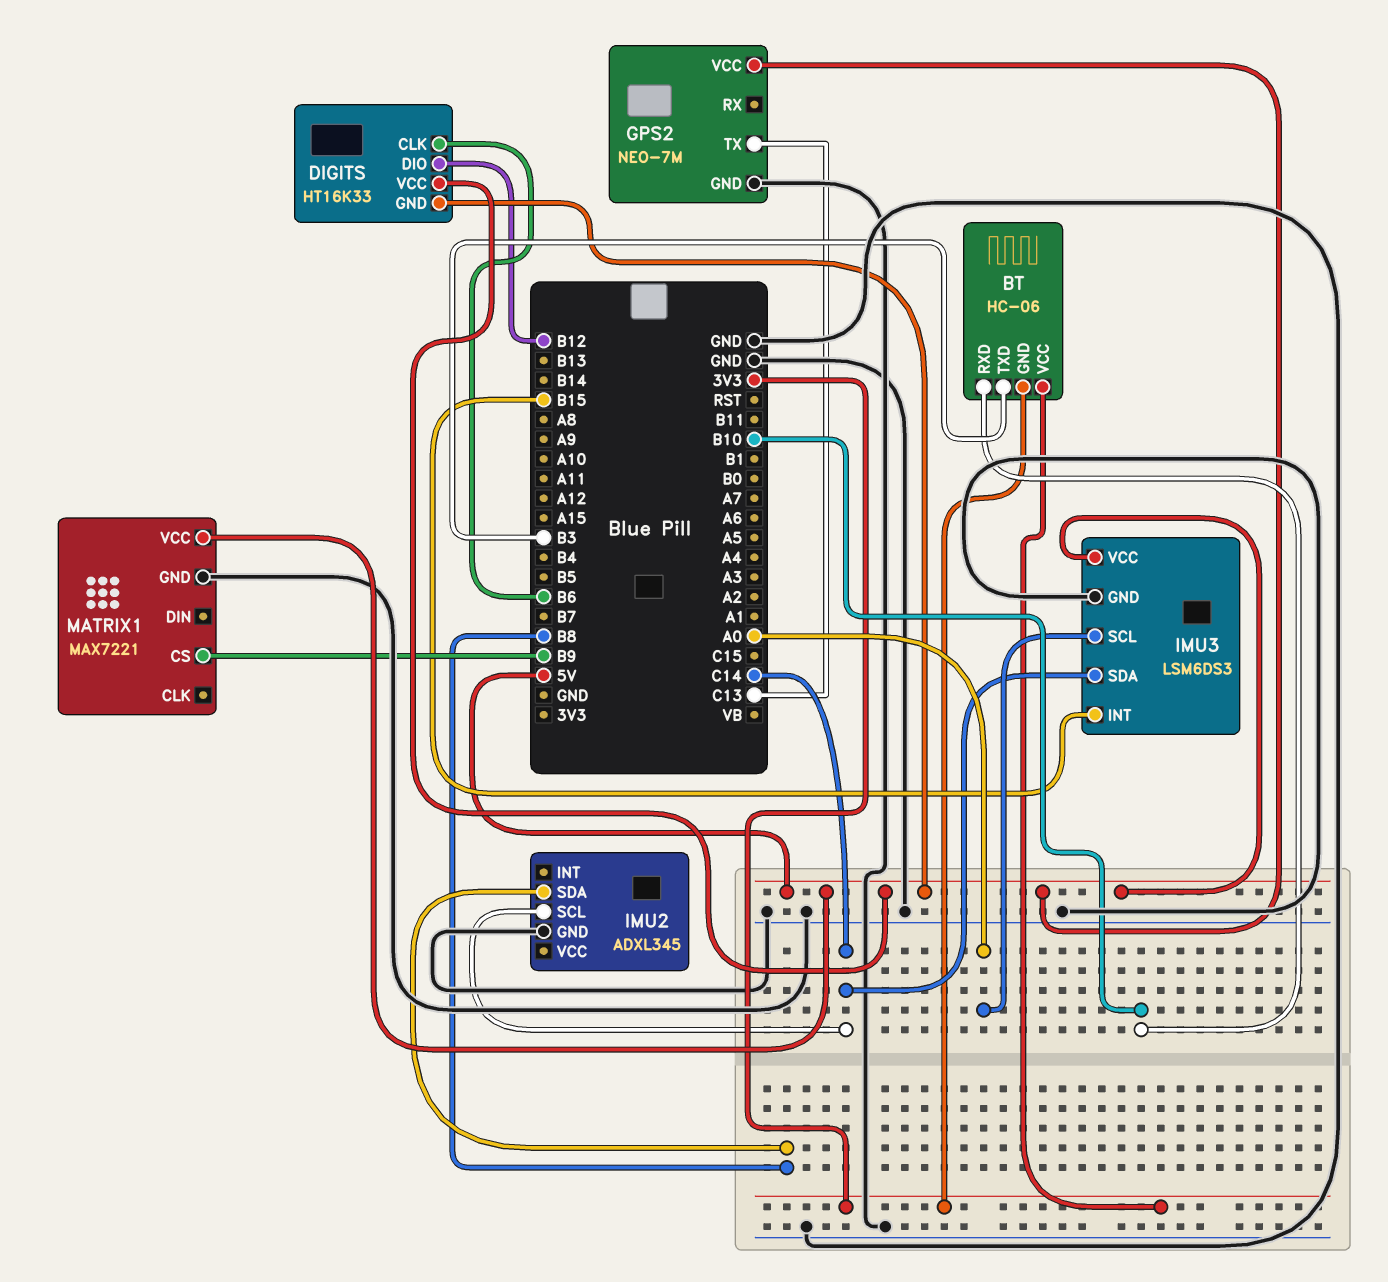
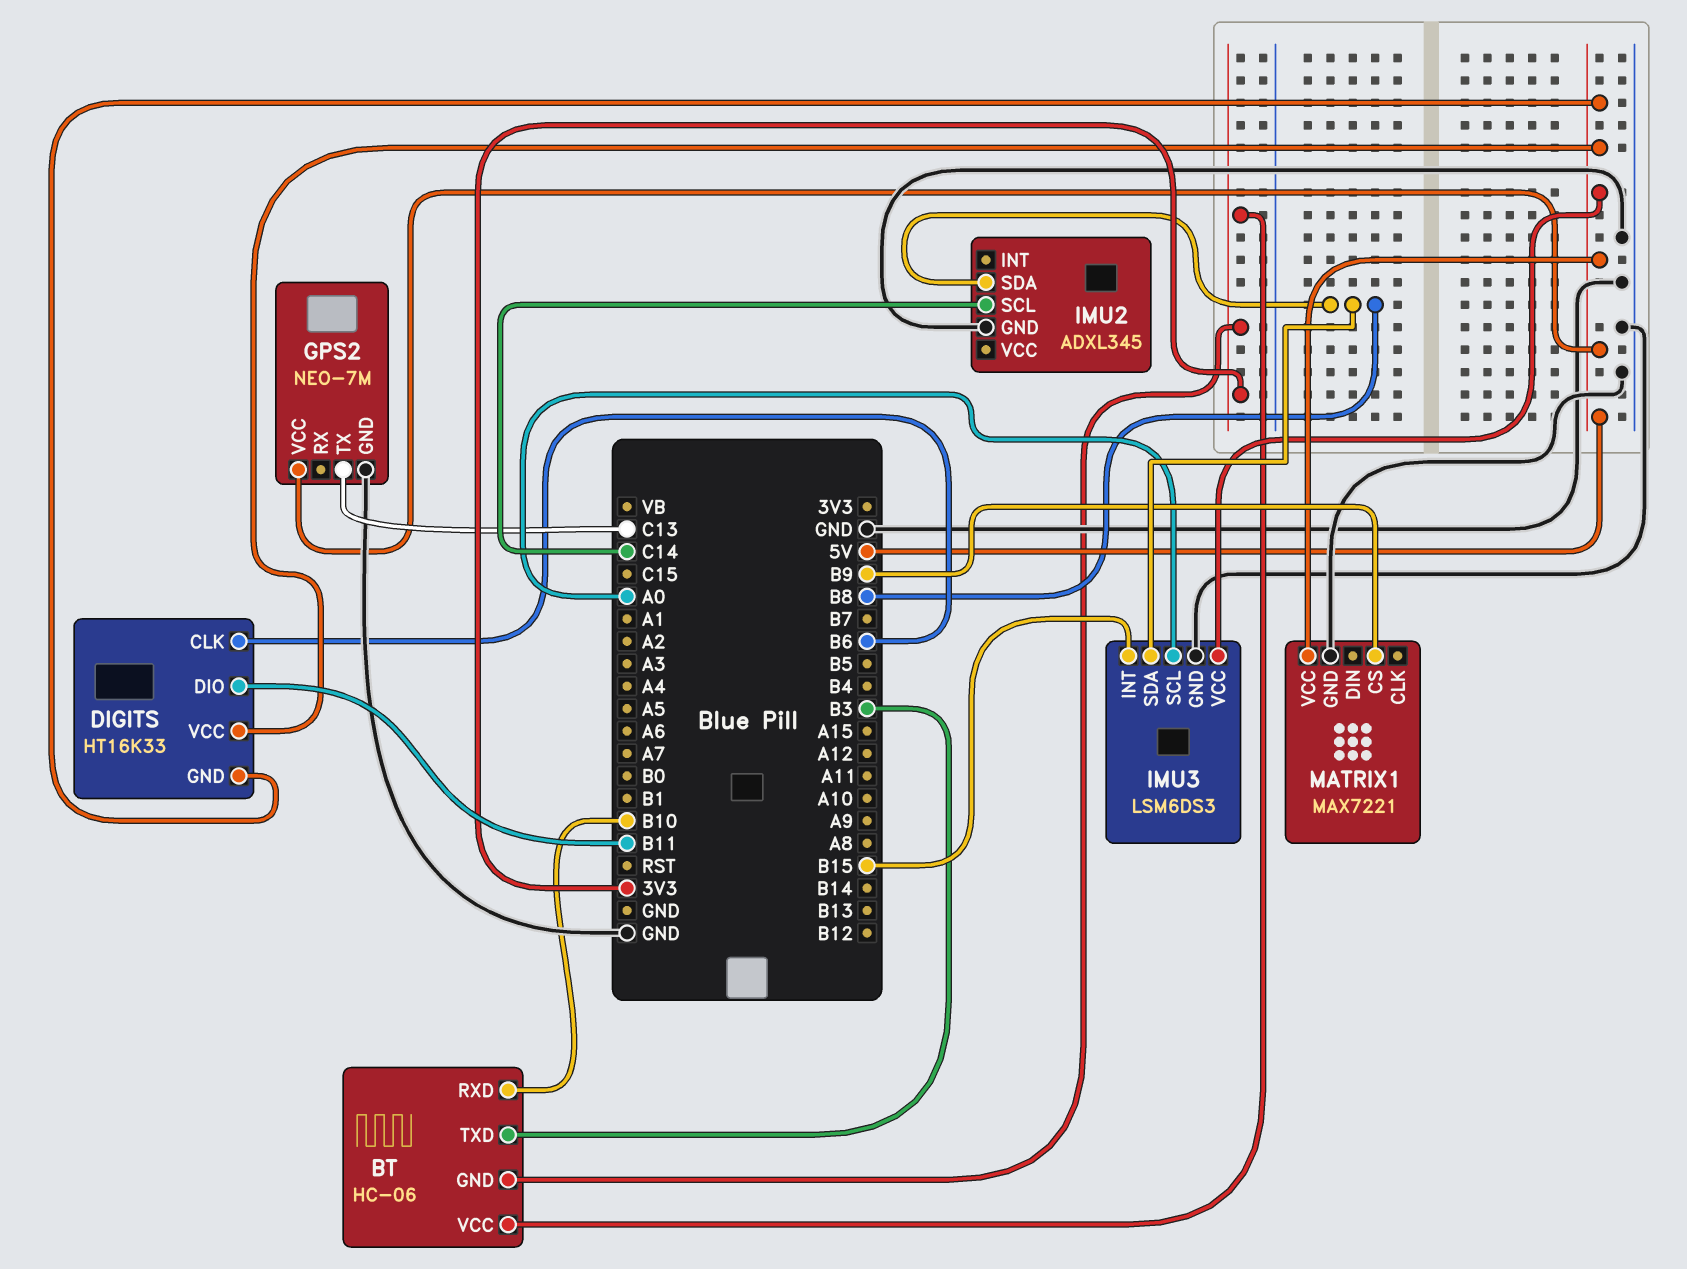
DIGITS pin DIO: B12 -> B11
IMU3 pin SDA: C14 -> B8

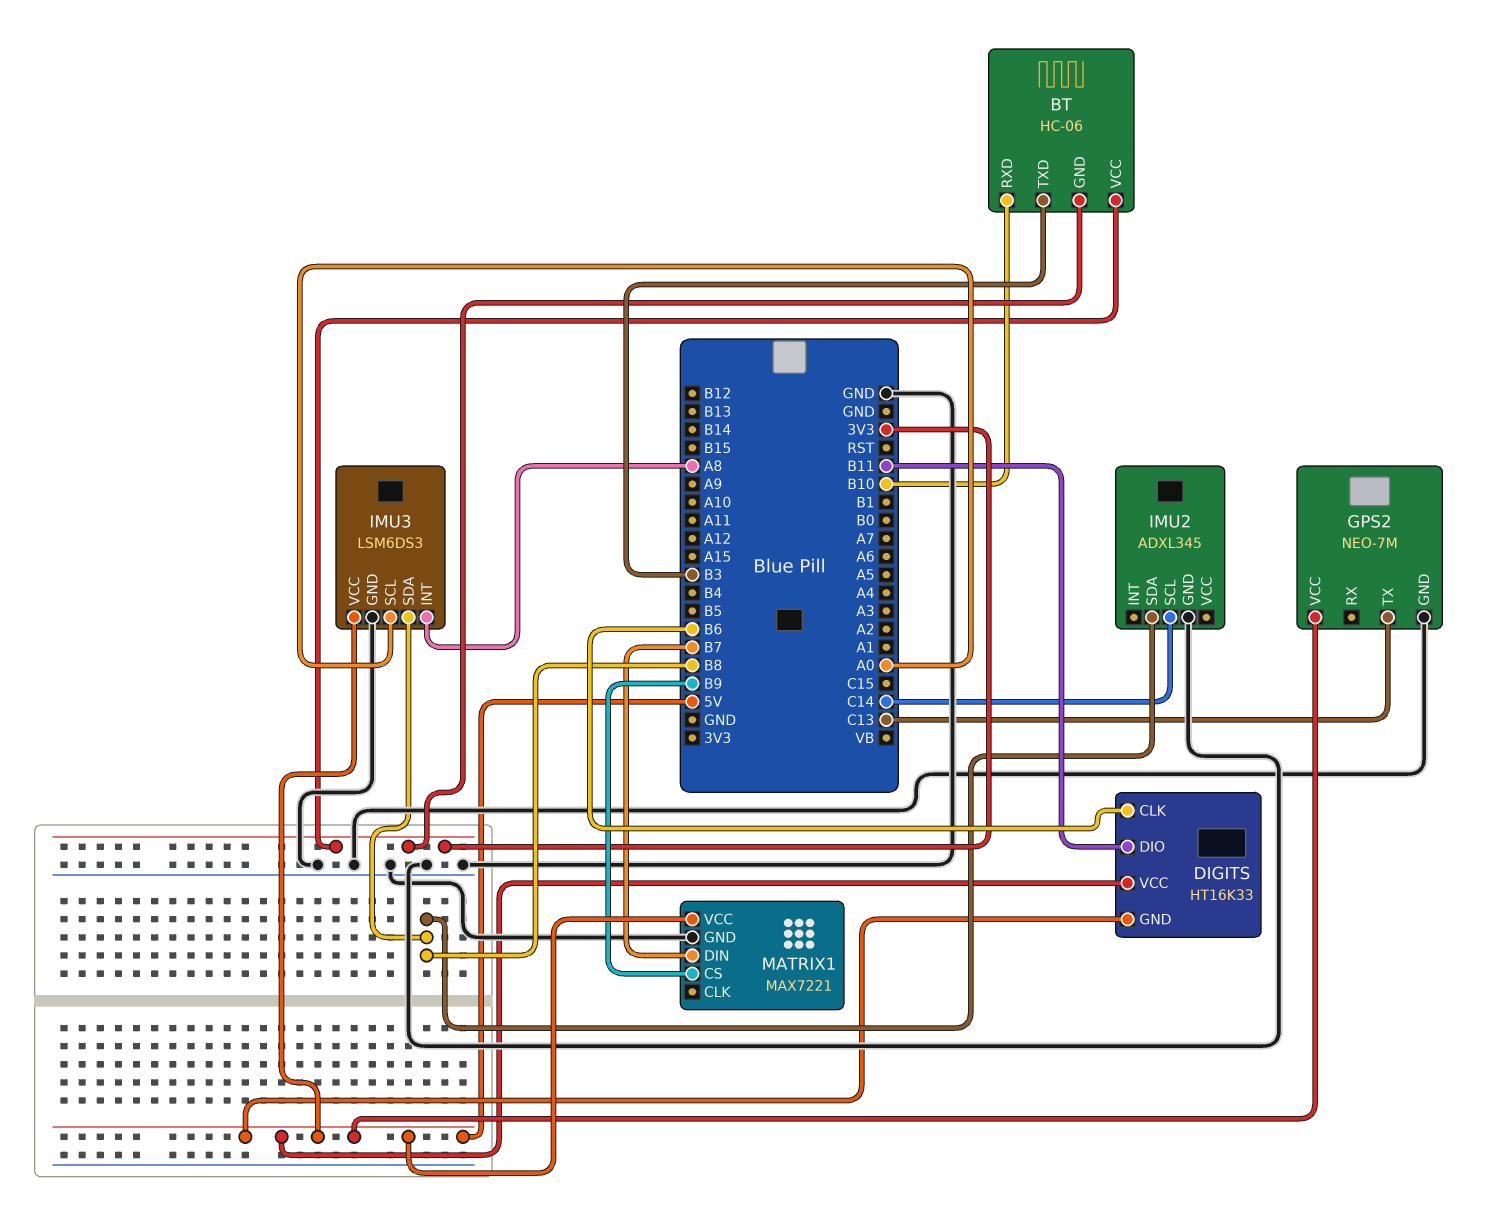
IMU3 pin INT: B15 -> A8
MATRIX1 pin DIN: none -> B7

